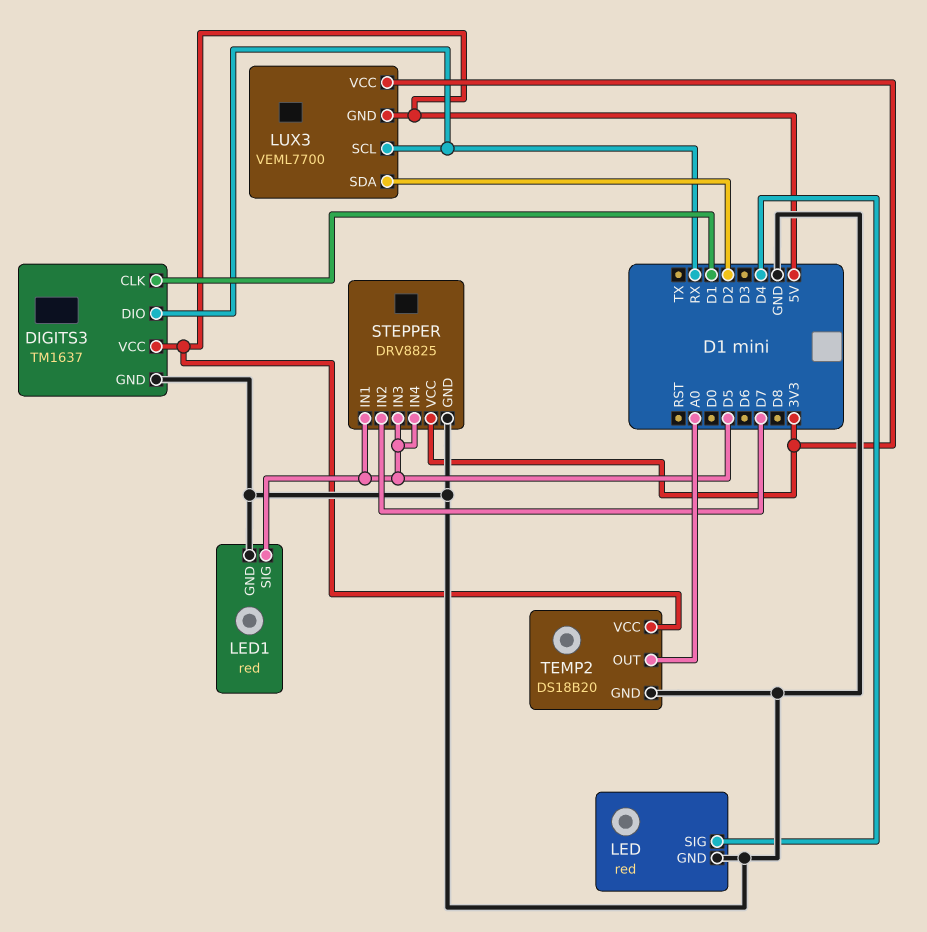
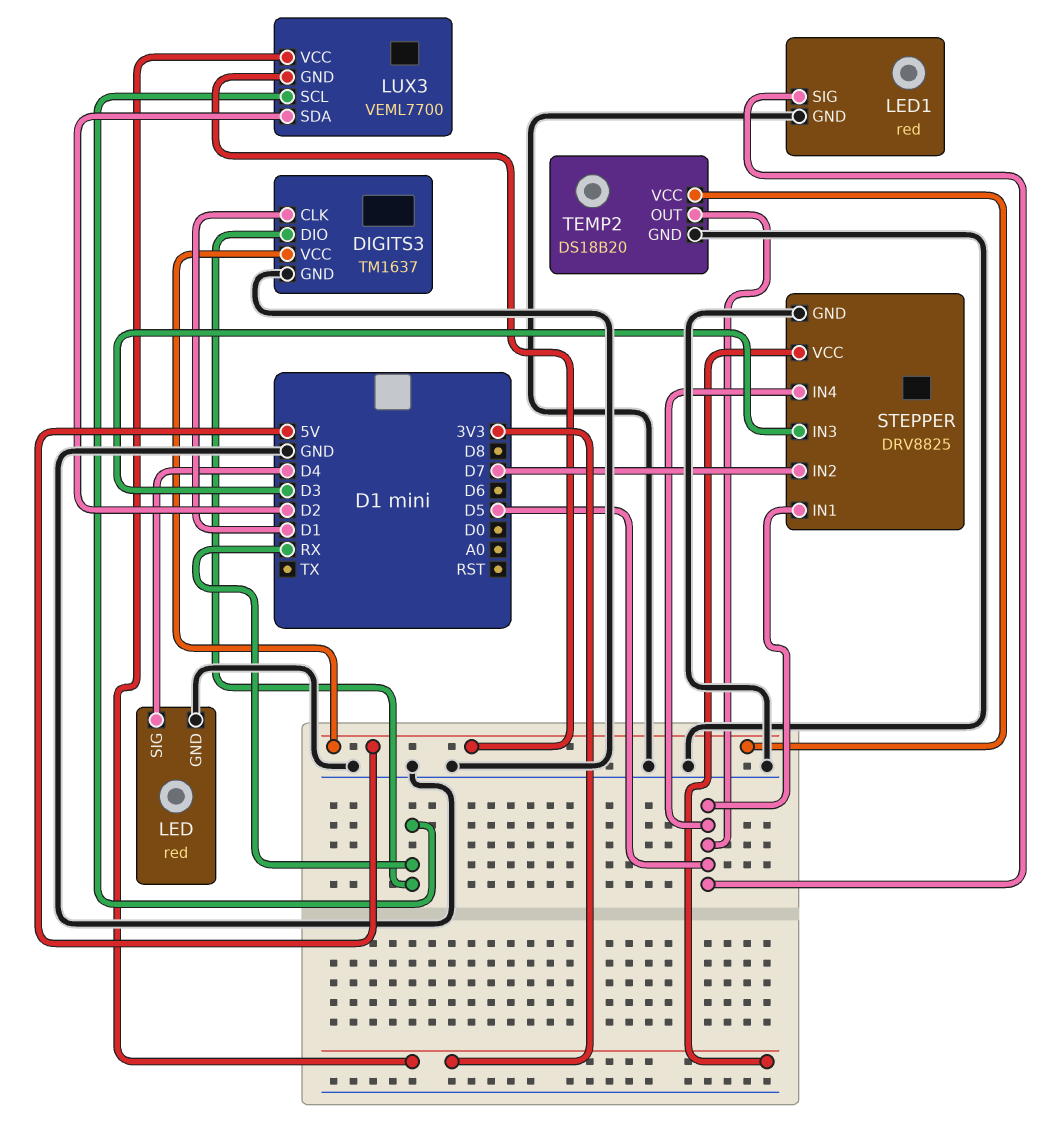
STEPPER pin IN3: D5 -> D3
TEMP2 pin OUT: A0 -> D5

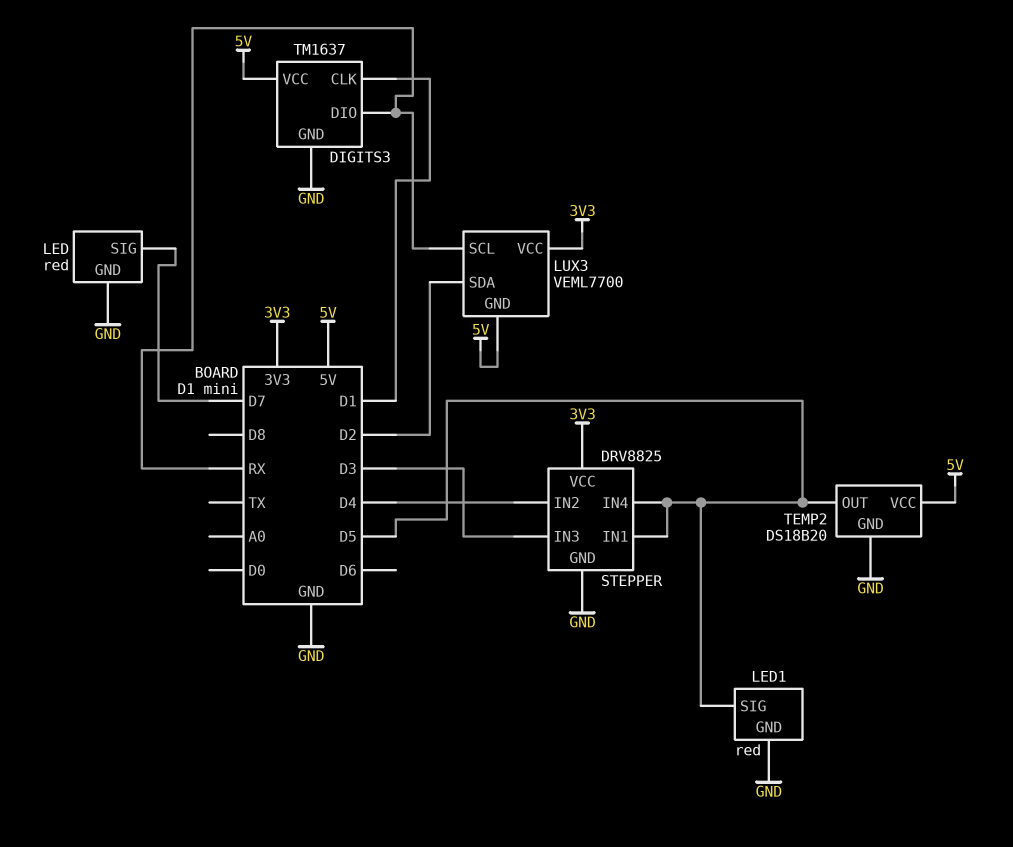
LED pin SIG: D4 -> D7
STEPPER pin IN2: D7 -> D4

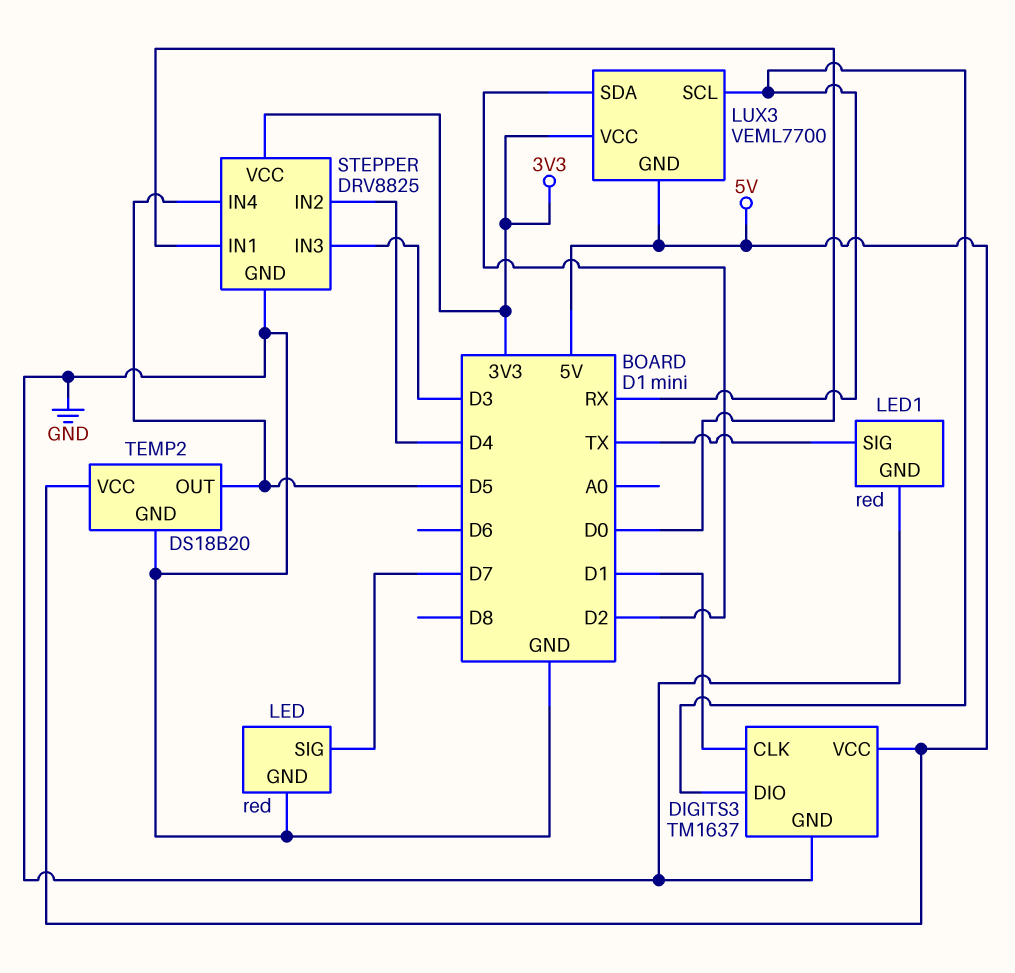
LED1 pin SIG: D5 -> TX
STEPPER pin IN1: D5 -> D0

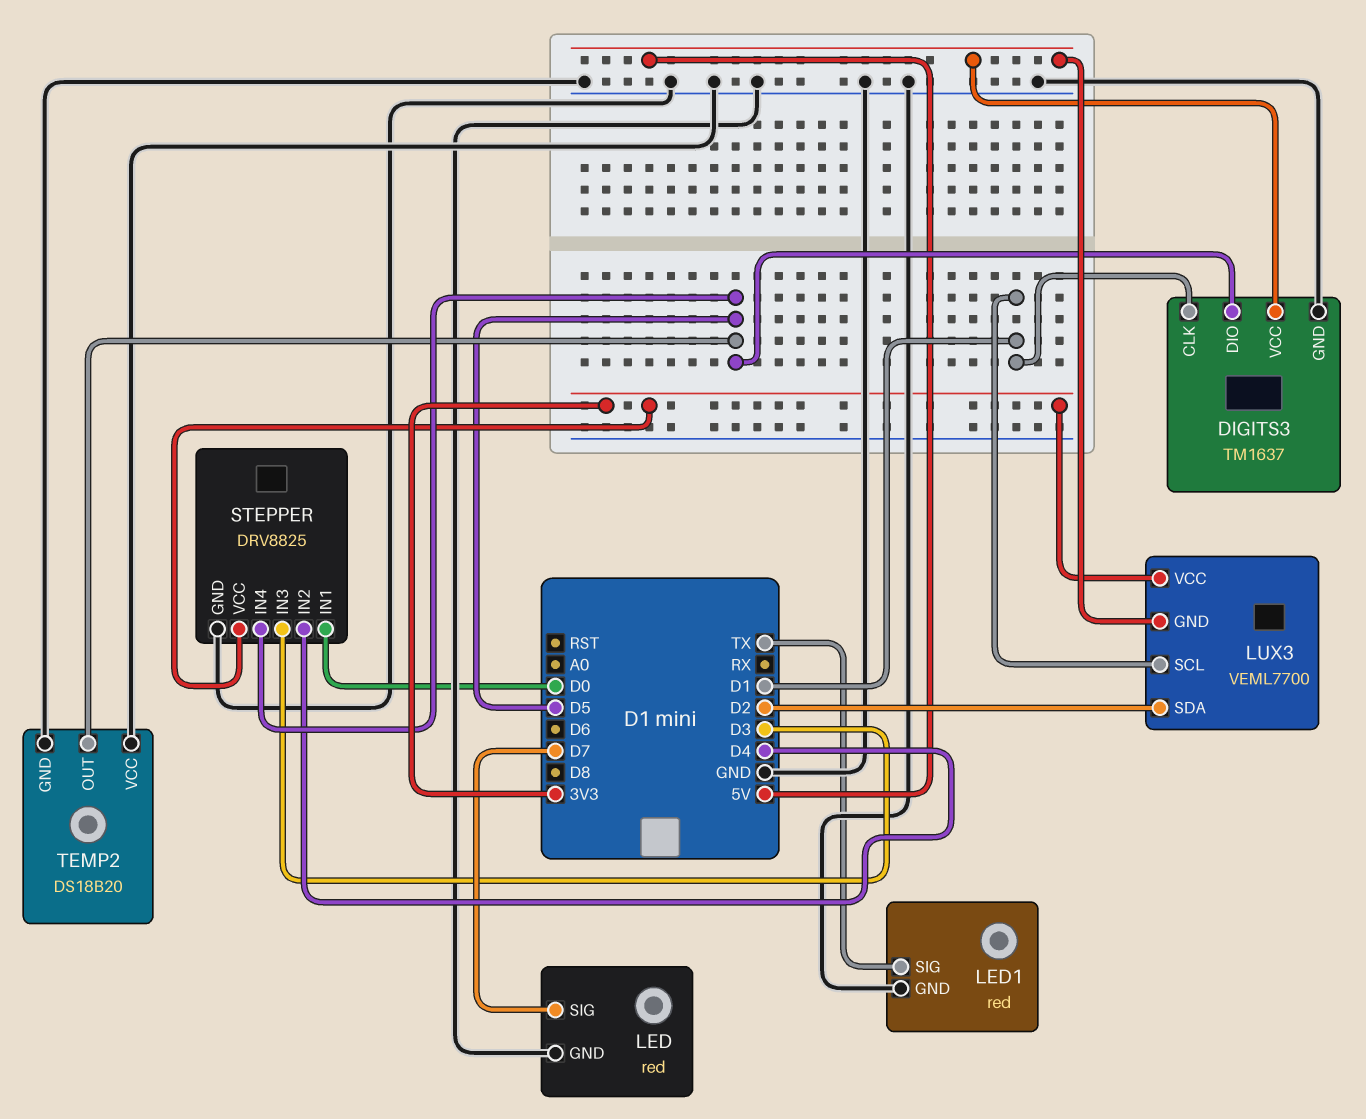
DIGITS3 pin DIO: RX -> D5
LUX3 pin SCL: RX -> D1
TEMP2 pin VCC: 5V -> GND

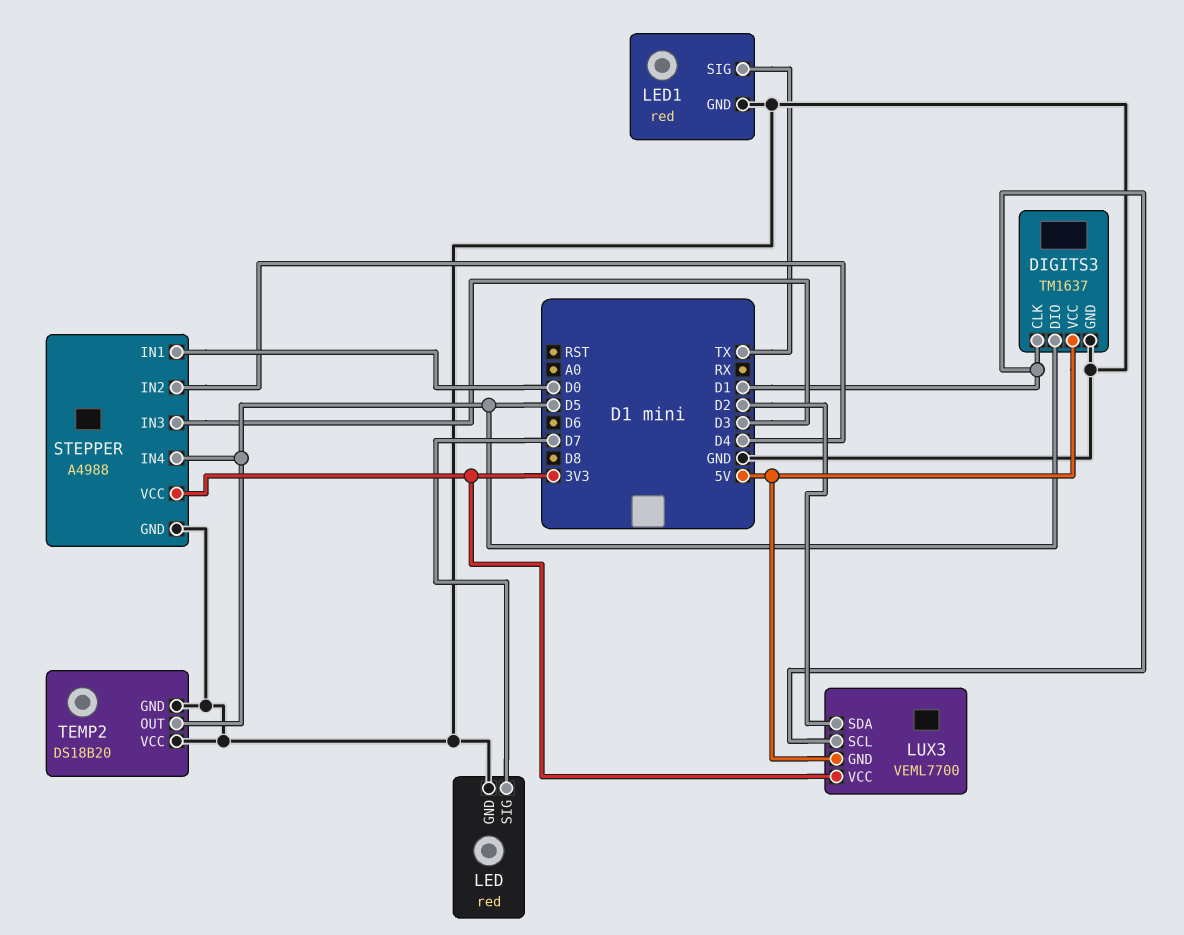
STEPPER: DRV8825 -> A4988

